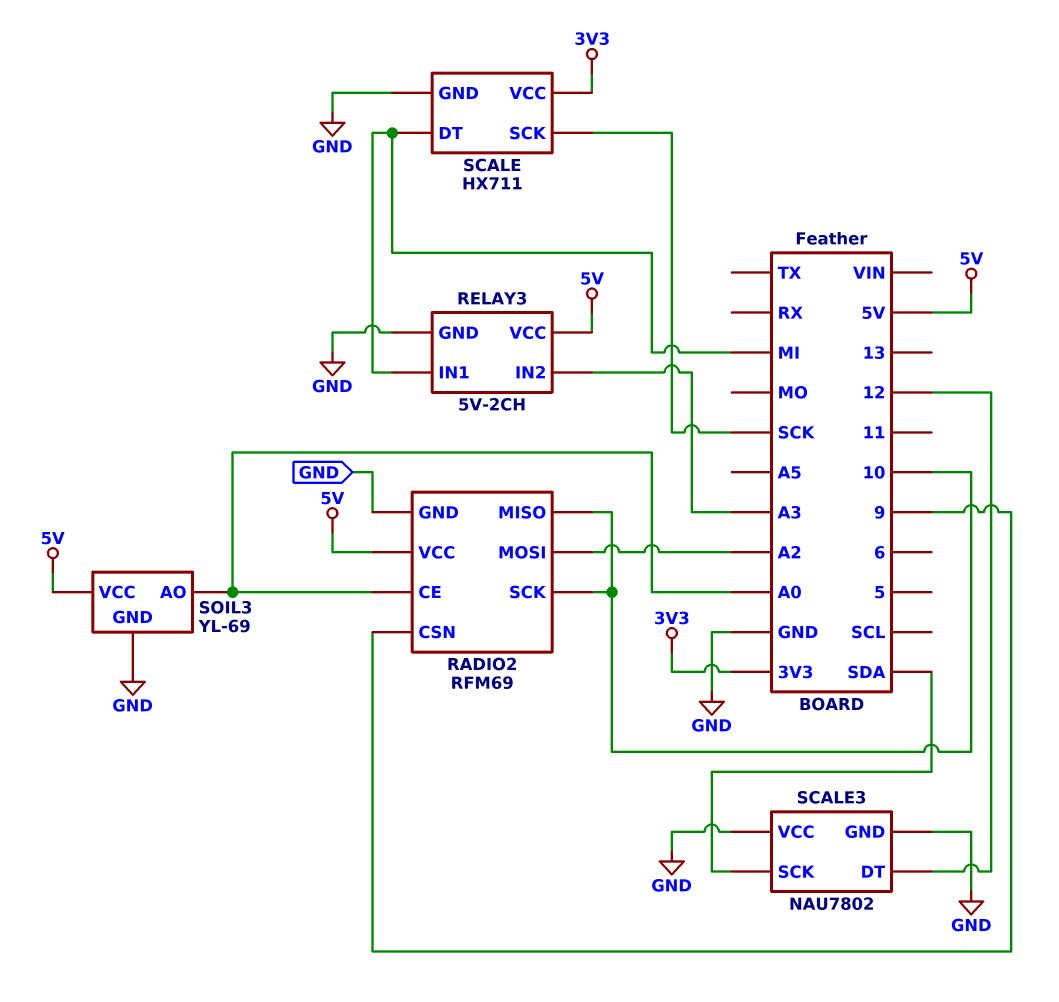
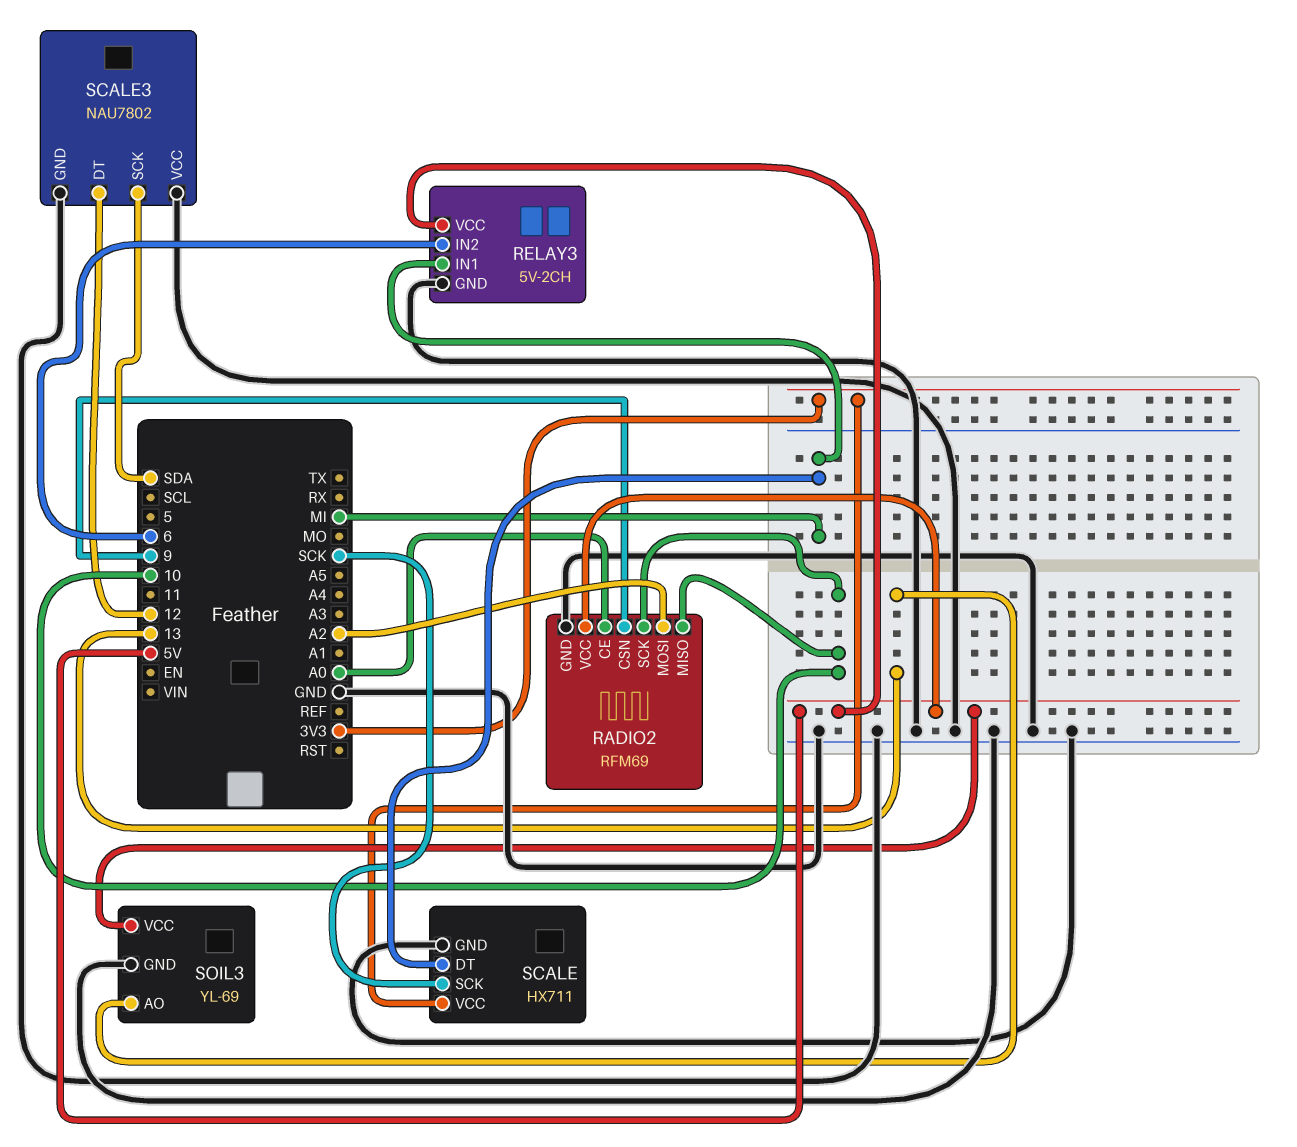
RELAY3 pin IN2: A3 -> 6
SOIL3 pin AO: A0 -> 13

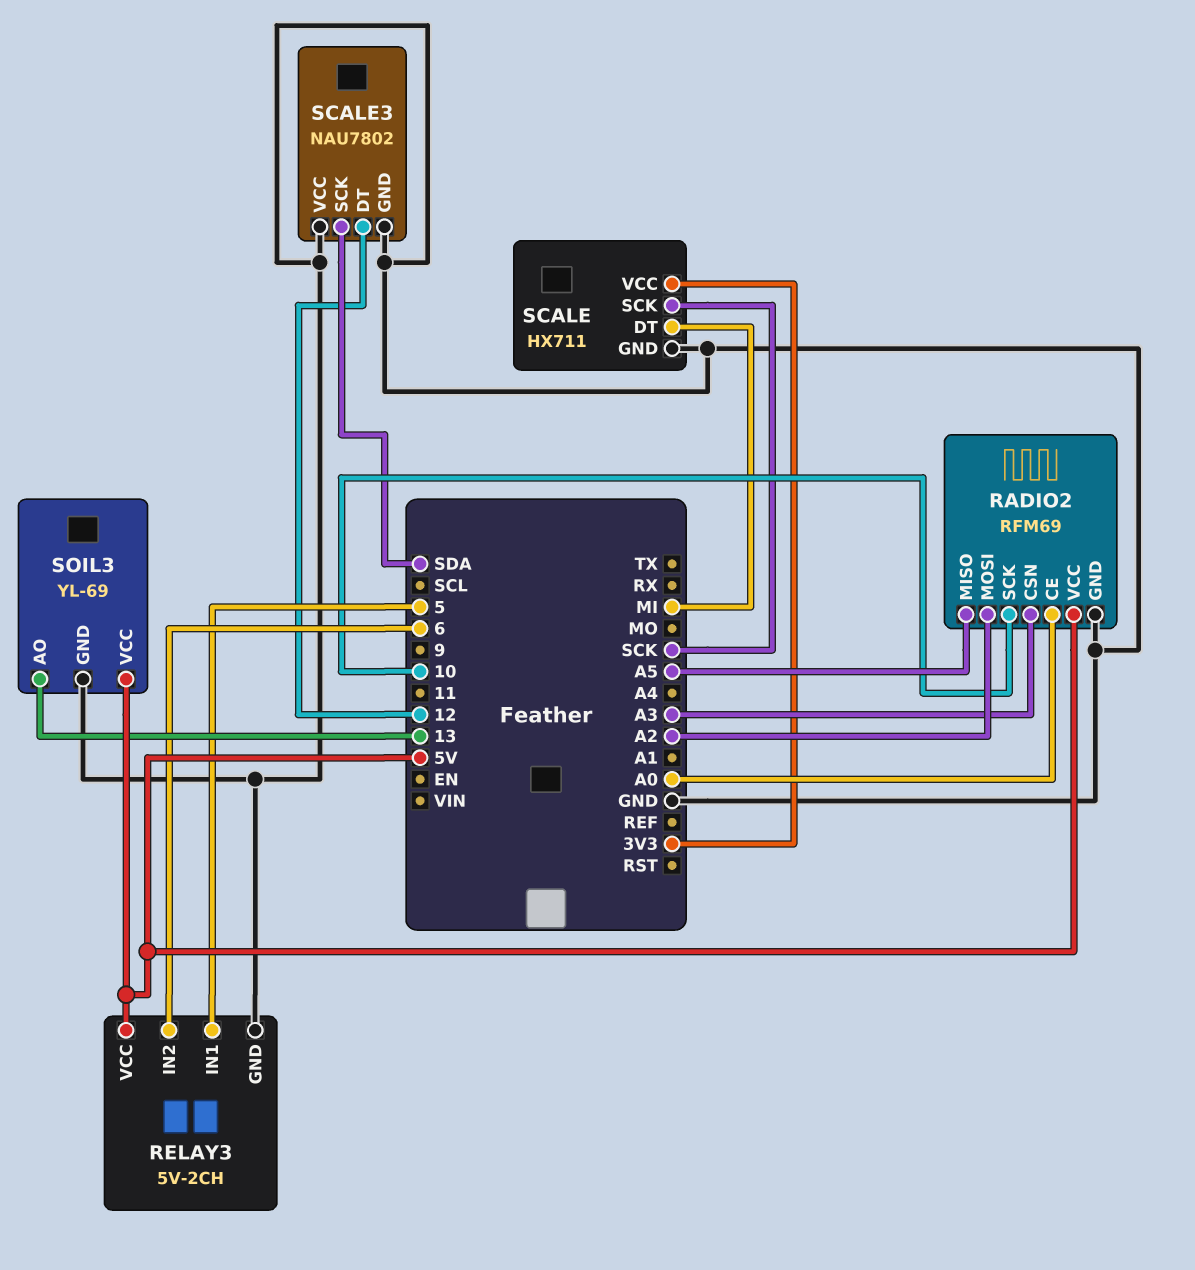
RADIO2 pin CSN: 9 -> A3
RADIO2 pin MISO: 10 -> A5
RELAY3 pin IN1: MI -> 5

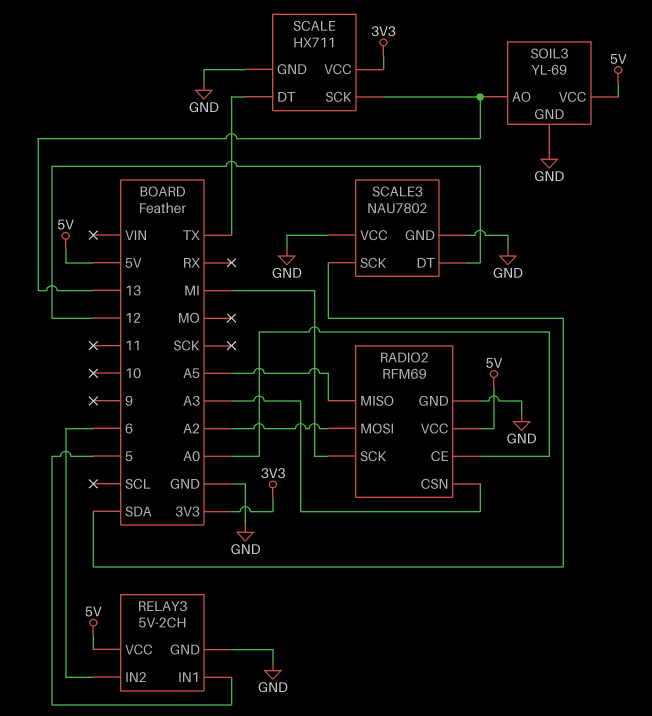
RADIO2 pin SCK: 10 -> MI
SCALE pin DT: MI -> TX
SCALE pin SCK: SCK -> 13

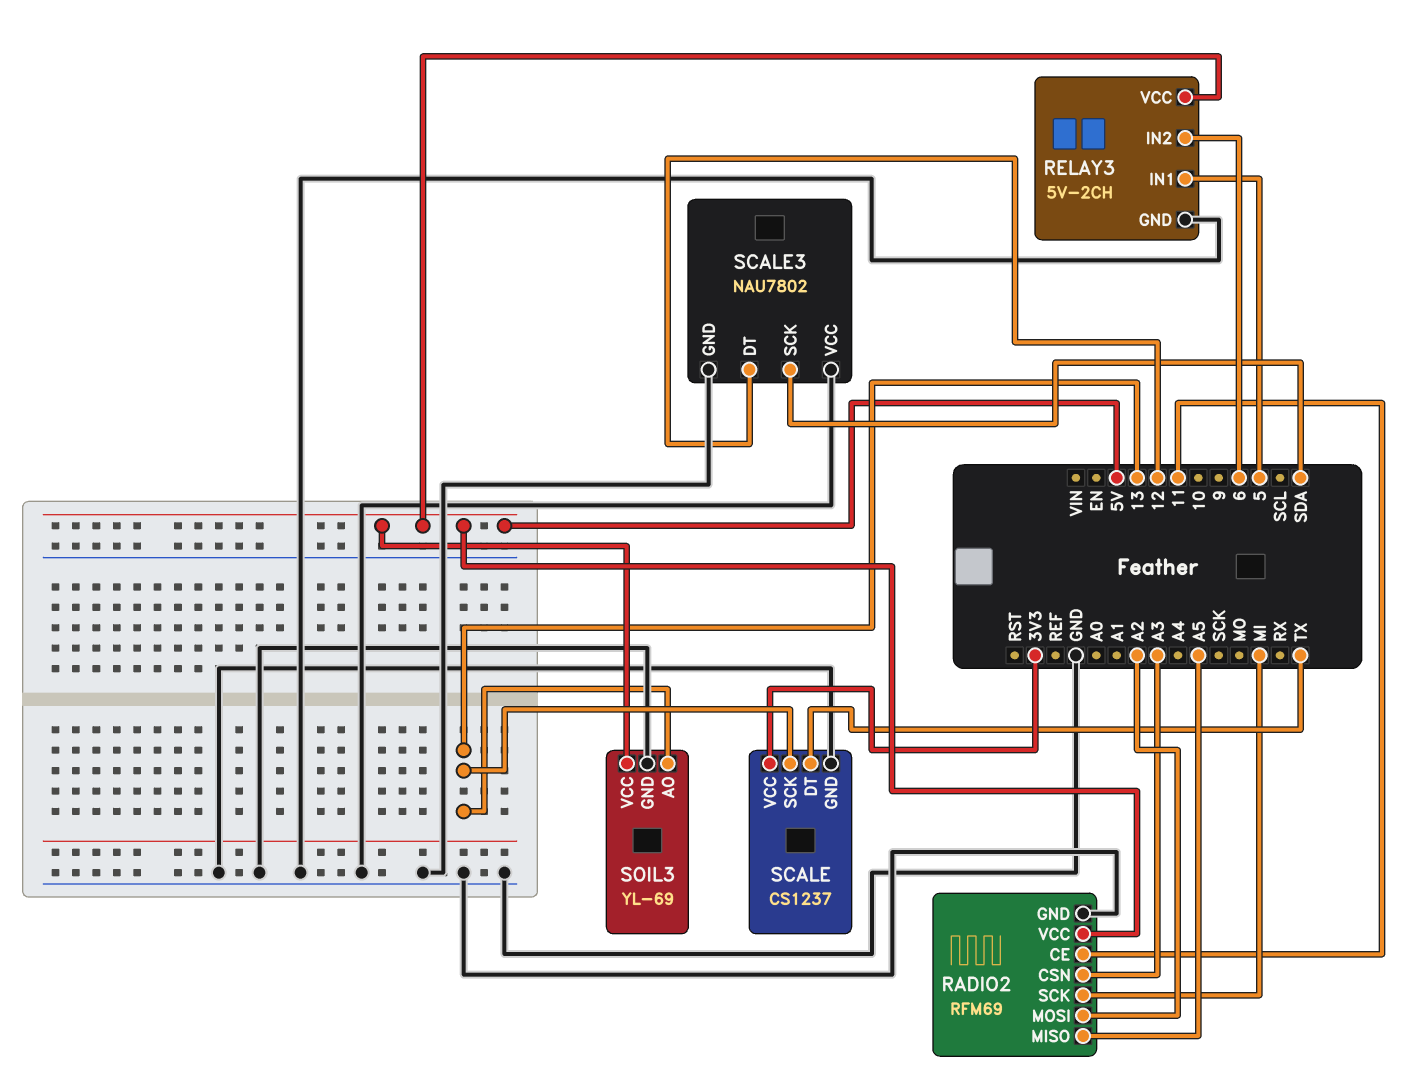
RADIO2 pin CE: A0 -> 11
SCALE: HX711 -> CS1237

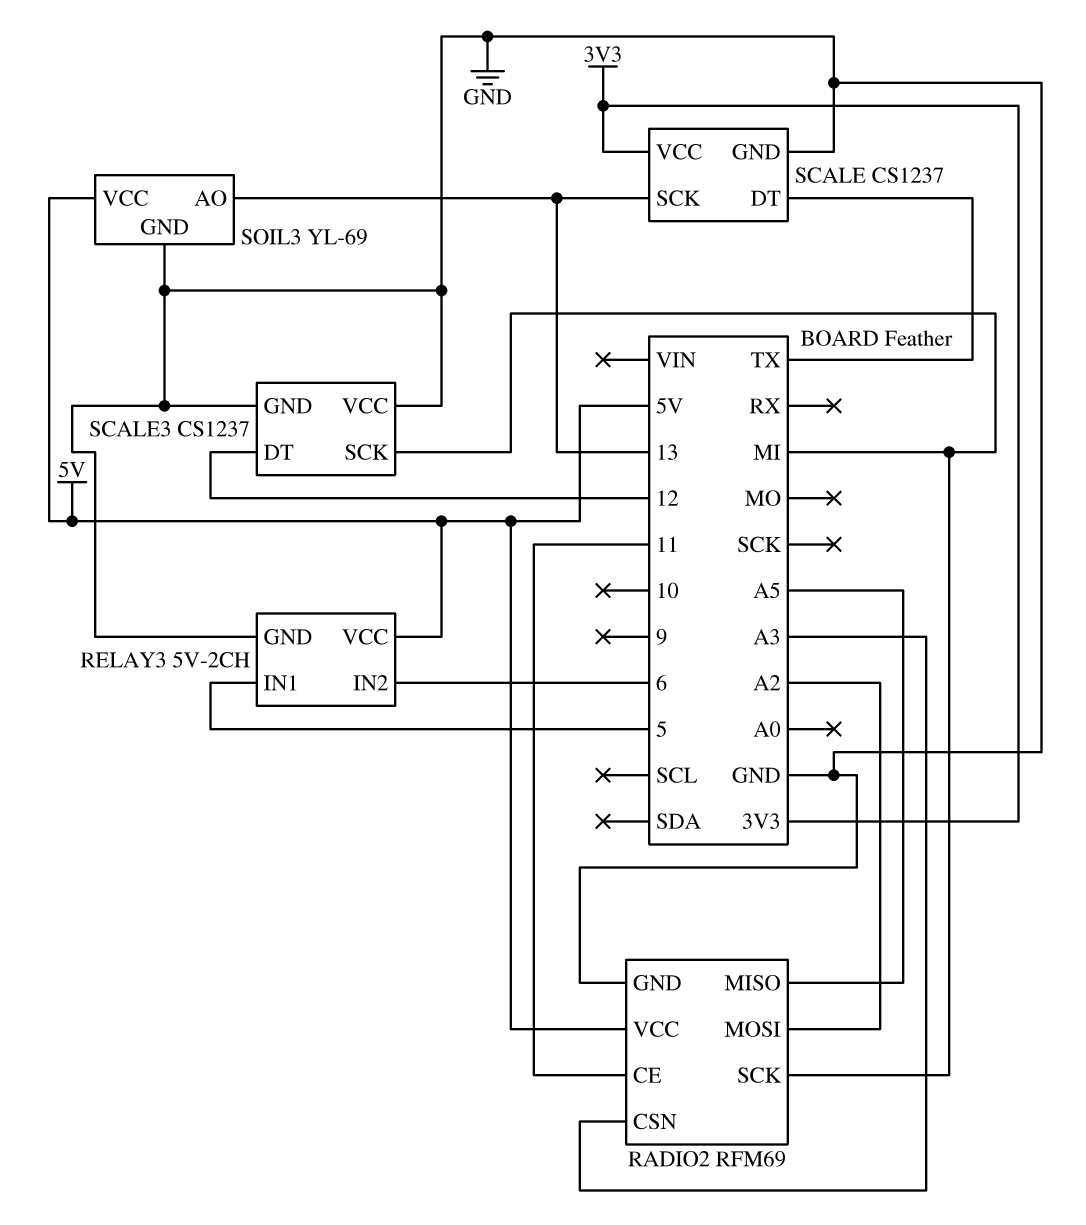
SCALE3: NAU7802 -> CS1237
SCALE3 pin SCK: SDA -> MI

